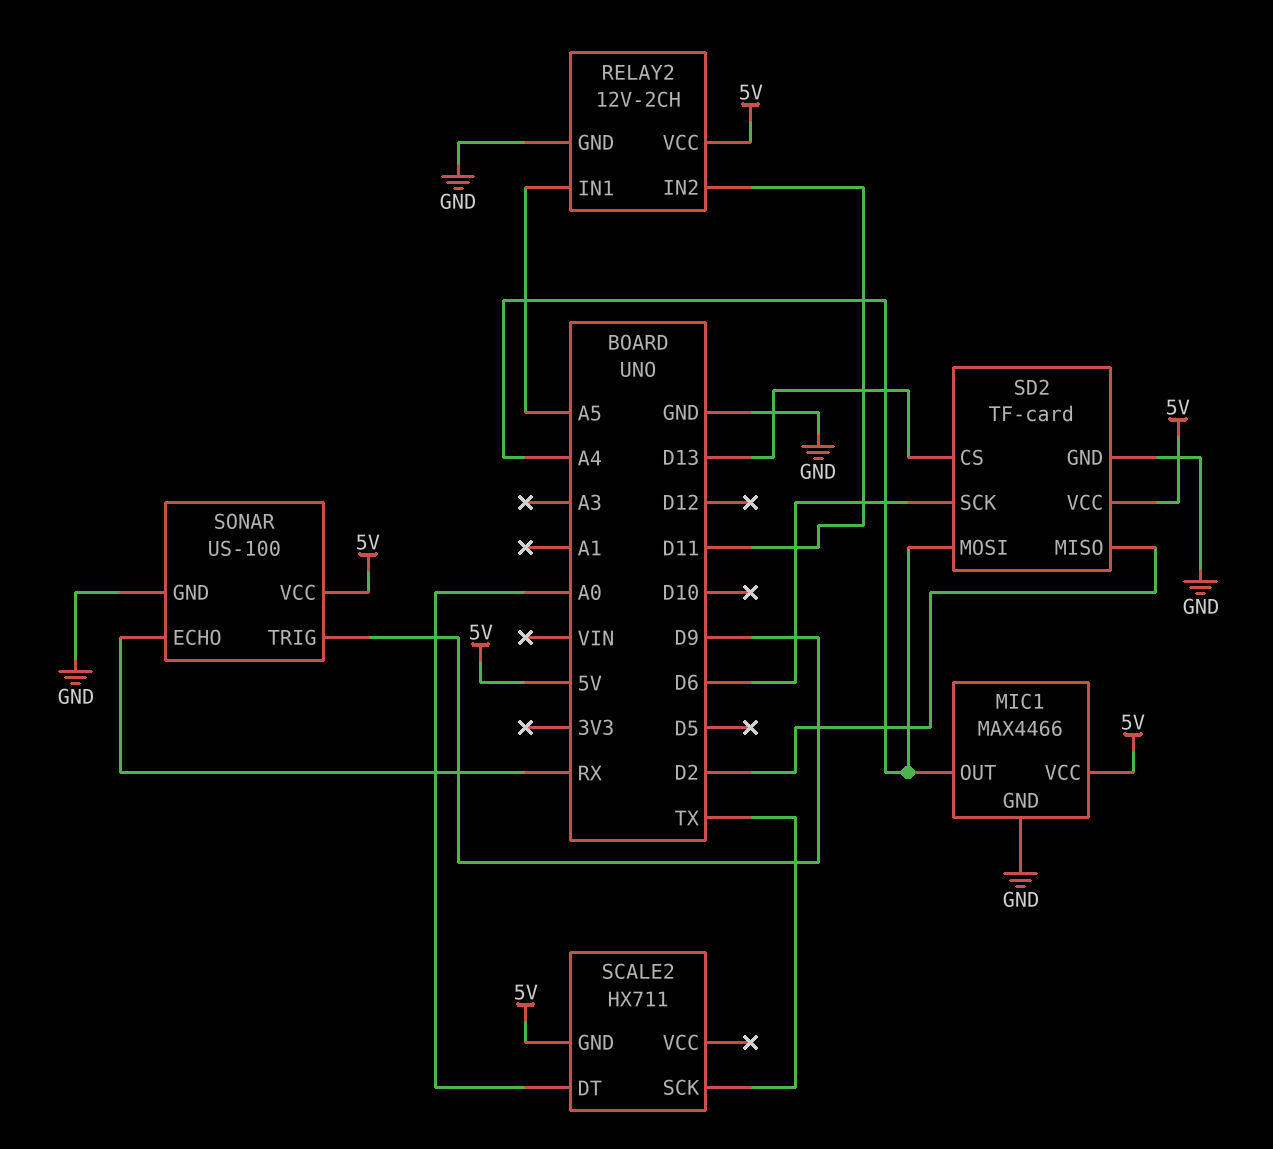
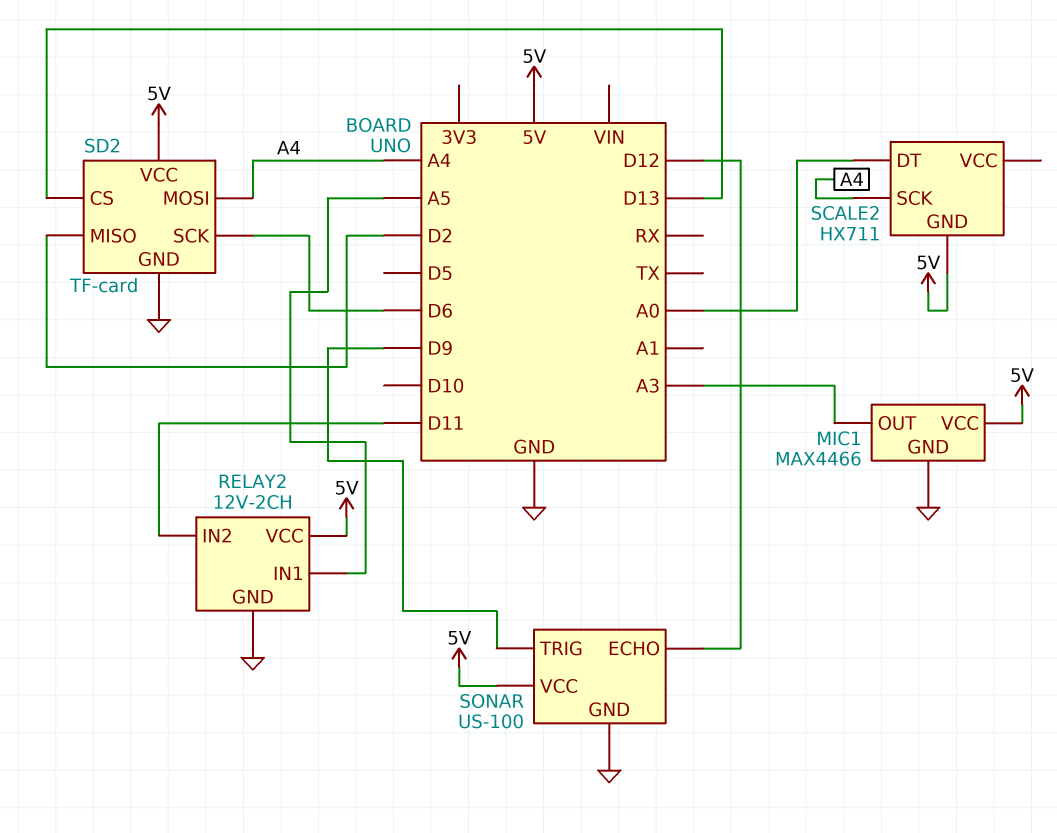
MIC1 pin OUT: A4 -> A3
SCALE2 pin SCK: TX -> A4
SONAR pin ECHO: RX -> D12

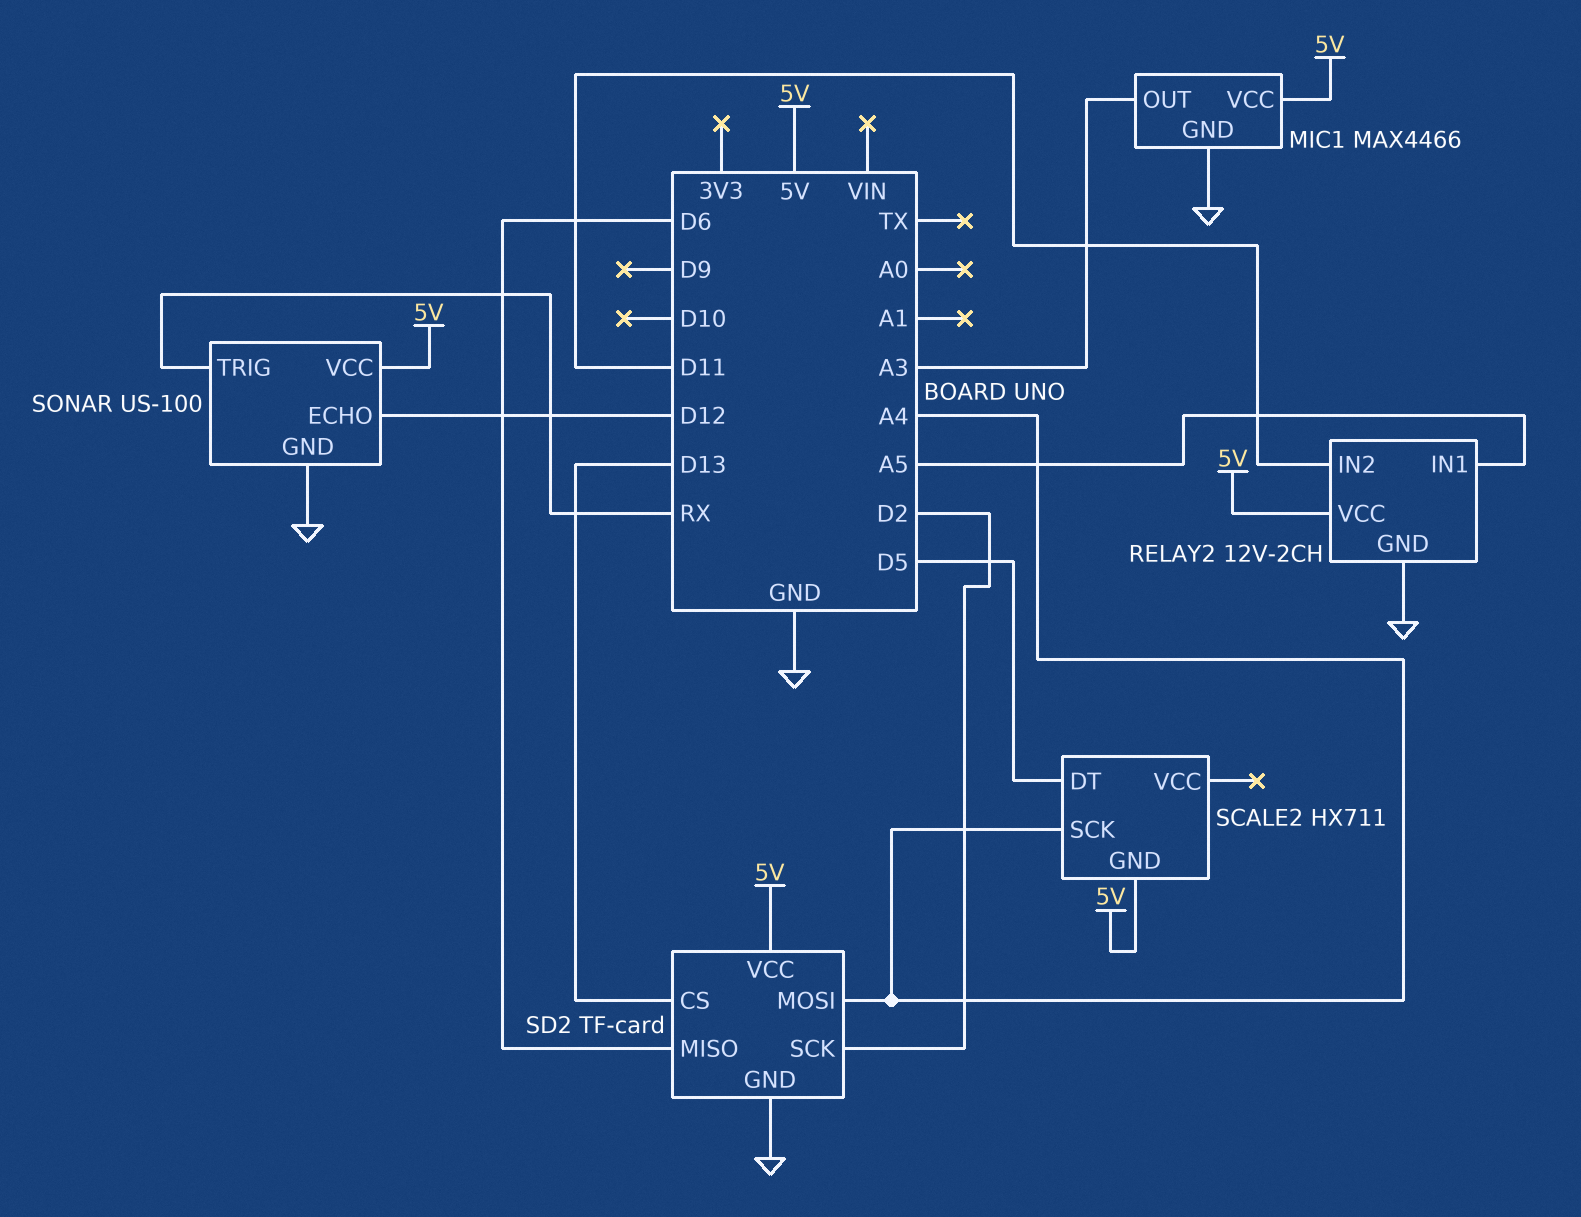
SCALE2 pin DT: A0 -> D5
SD2 pin MISO: D2 -> D6
SD2 pin SCK: D6 -> D2
SONAR pin TRIG: D9 -> RX

